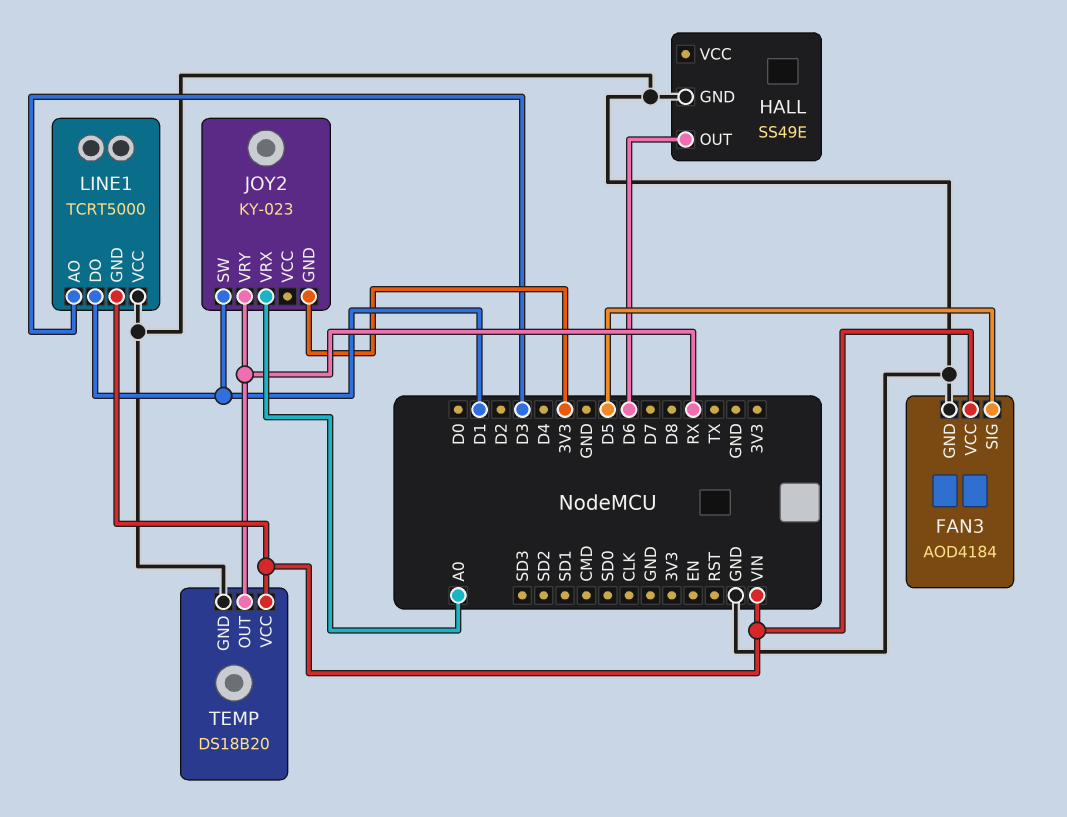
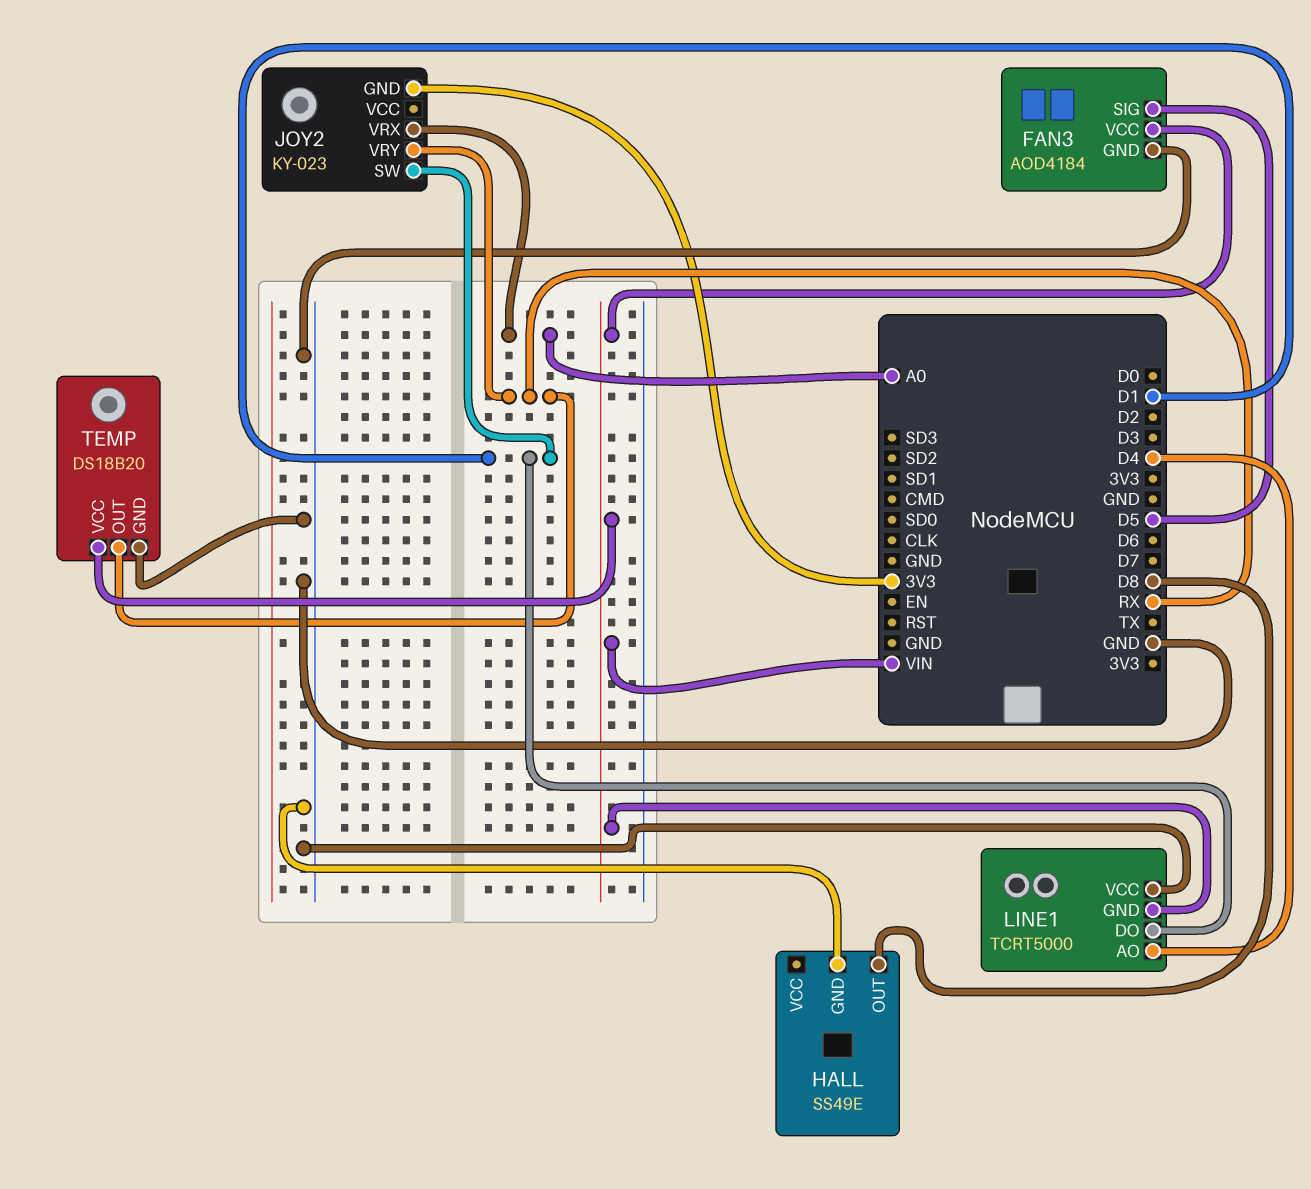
HALL pin OUT: D6 -> D8
LINE1 pin AO: D3 -> D4

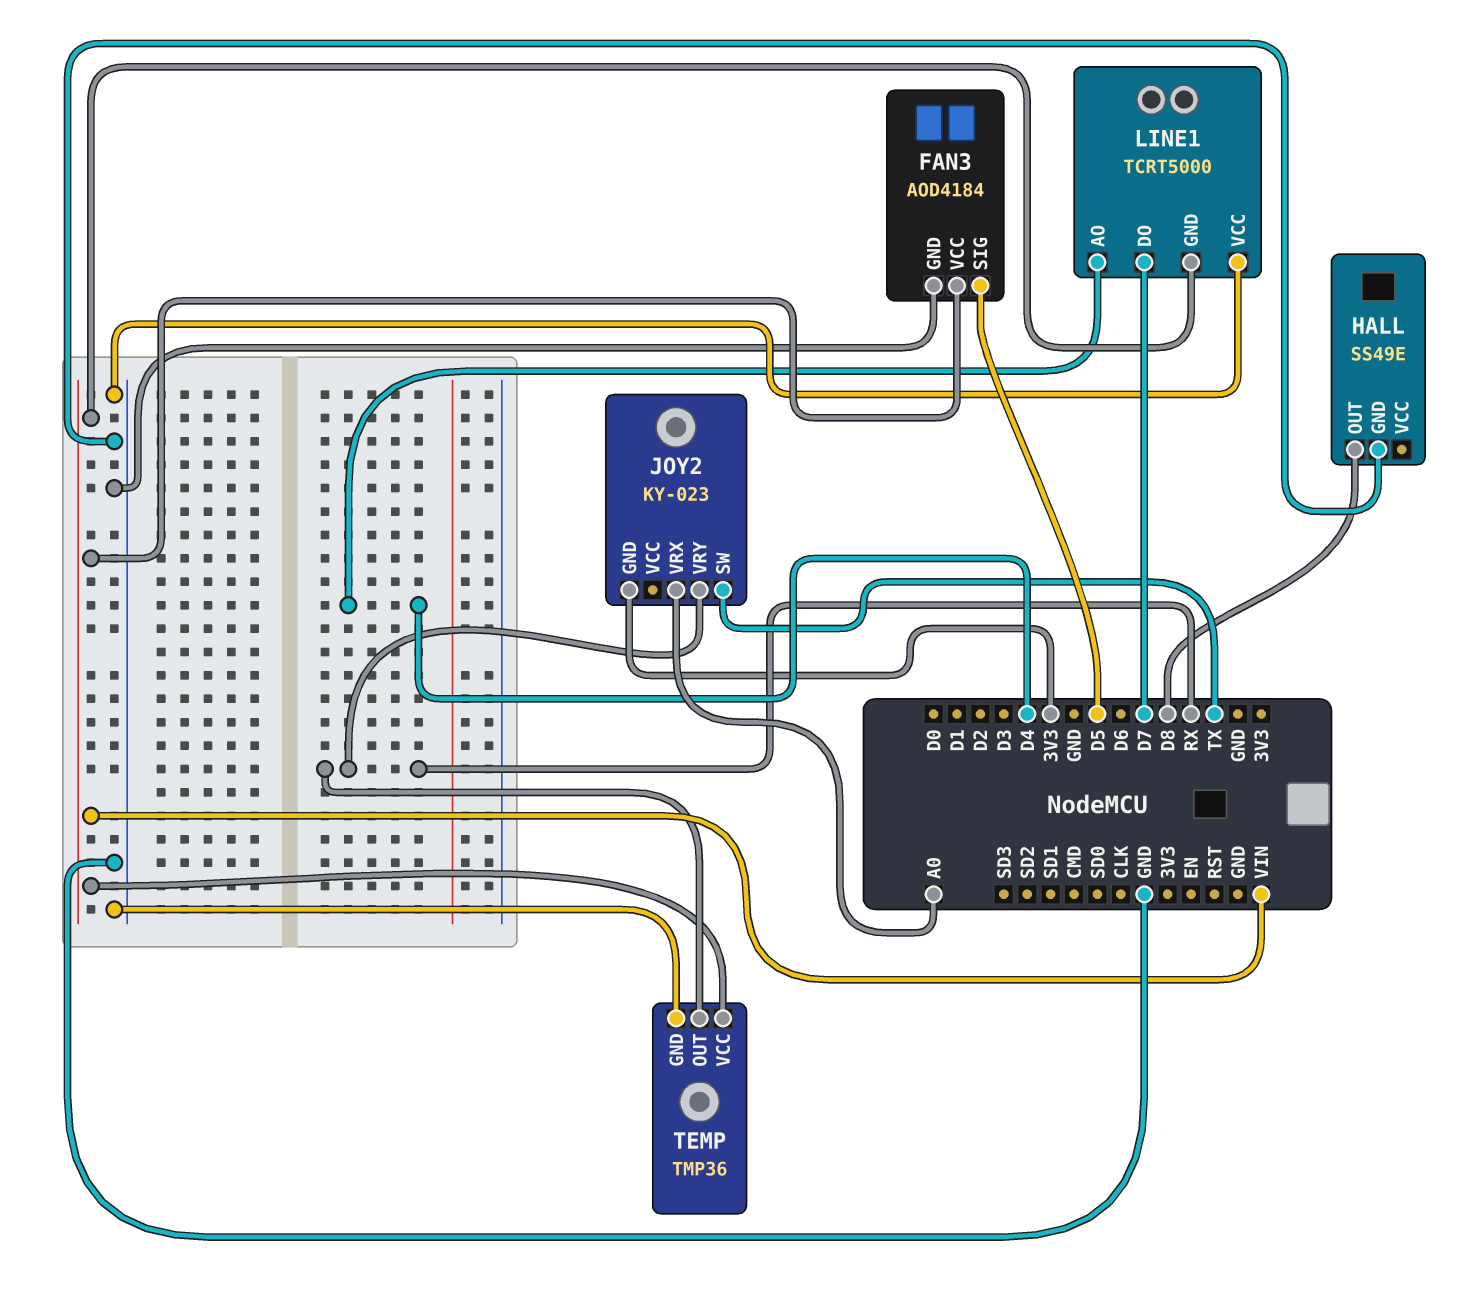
JOY2 pin SW: D1 -> TX
LINE1 pin DO: D1 -> D7
TEMP: DS18B20 -> TMP36

